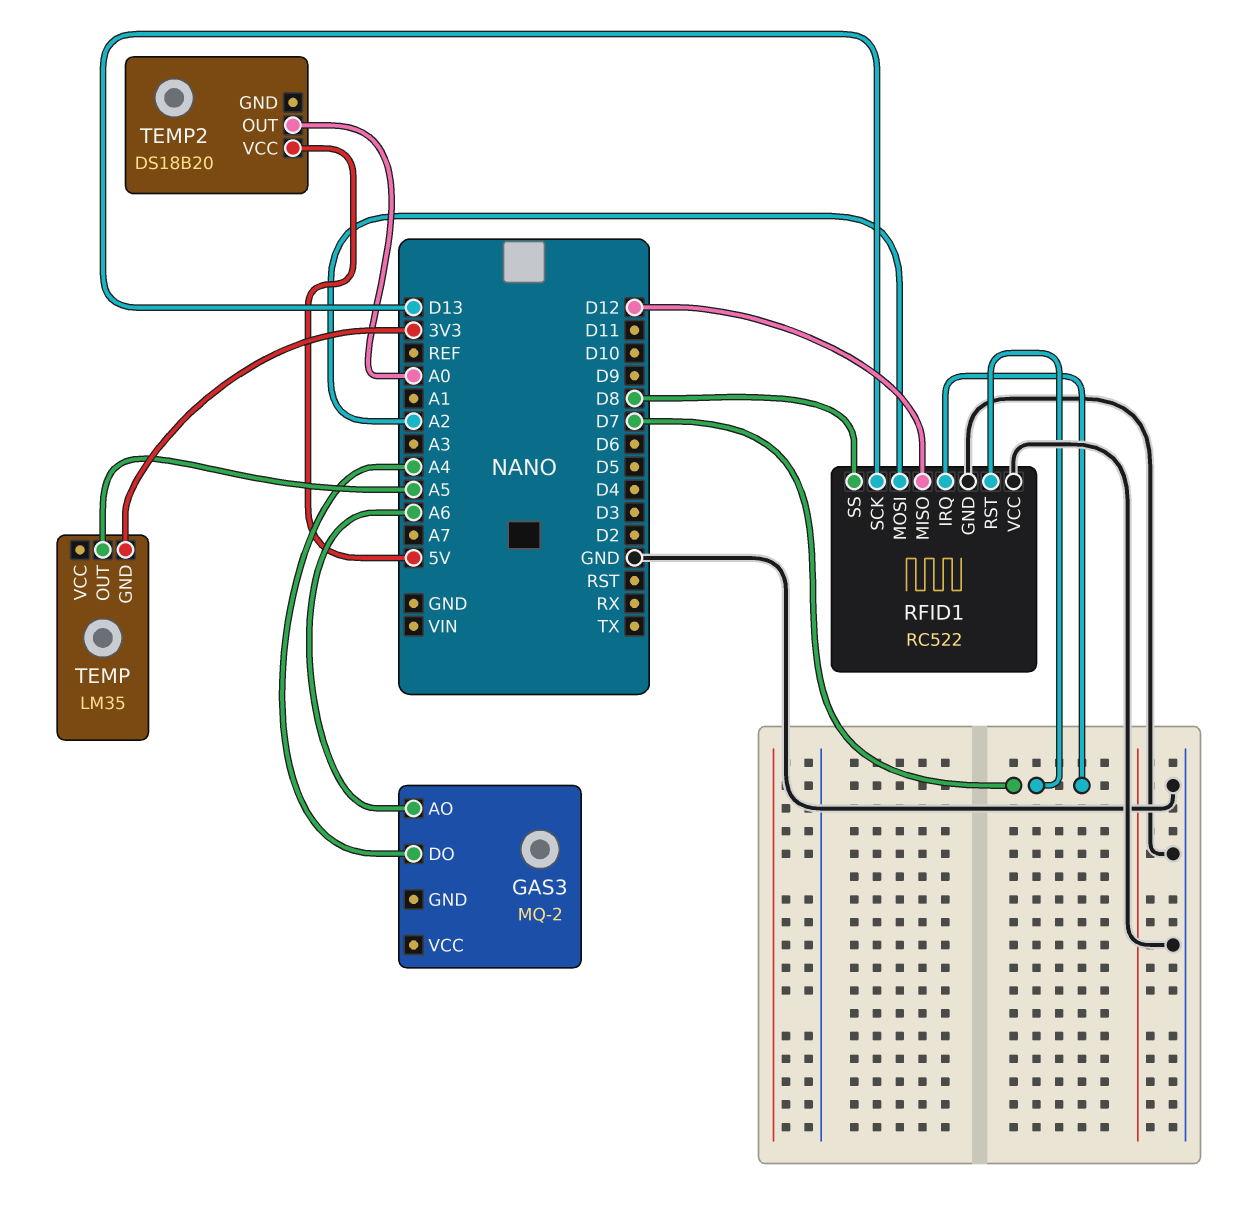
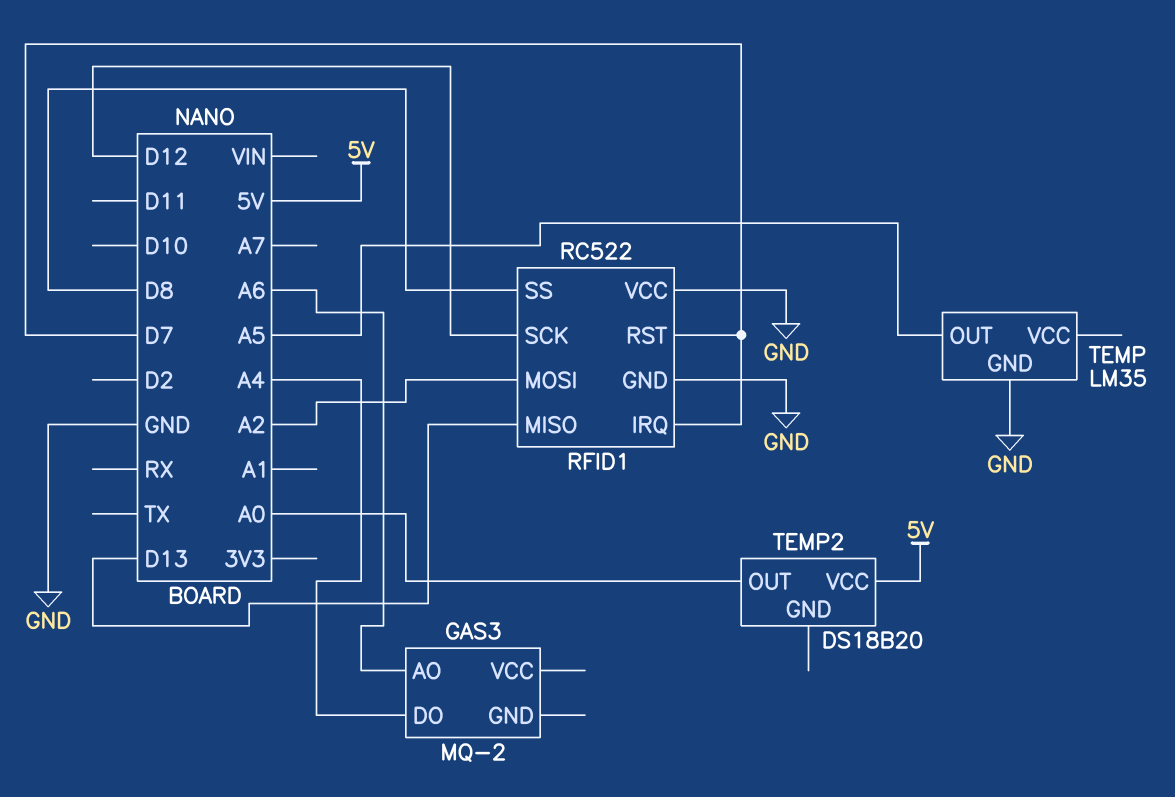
RFID1 pin MISO: D12 -> D13
RFID1 pin SCK: D13 -> D12
TEMP pin GND: 3V3 -> GND

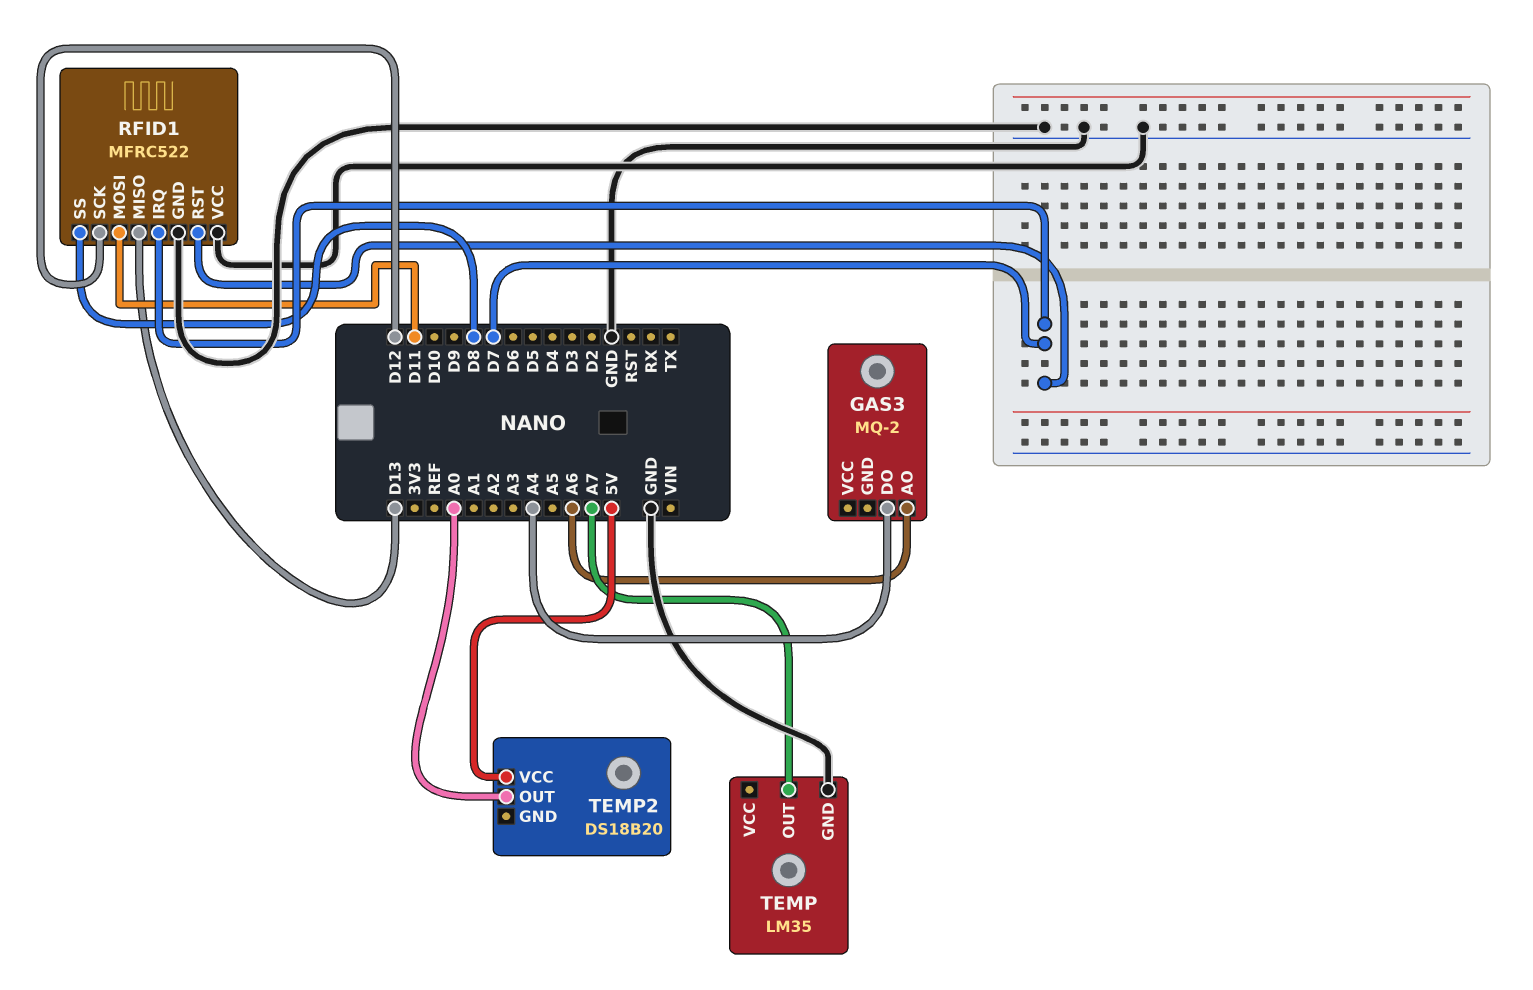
RFID1: RC522 -> MFRC522
RFID1 pin MOSI: A2 -> D11
TEMP pin OUT: A5 -> A7

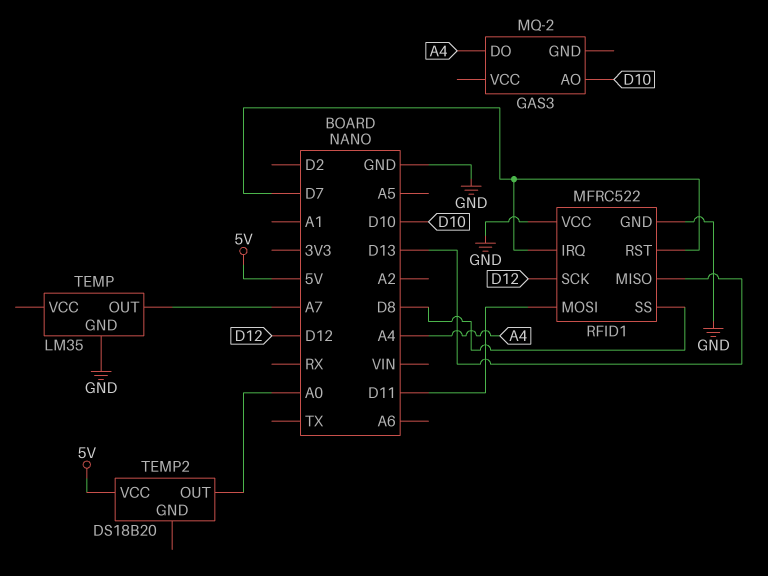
GAS3 pin AO: A6 -> D10

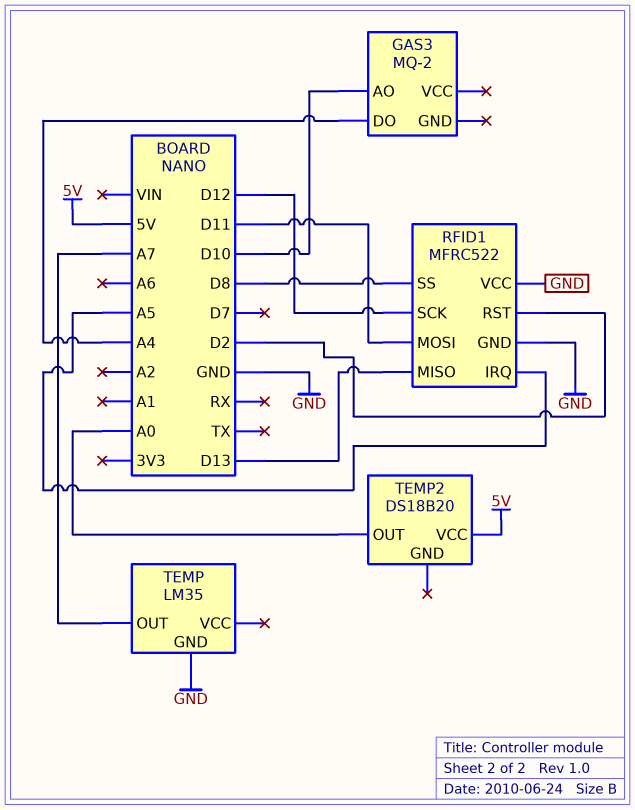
RFID1 pin IRQ: D7 -> A5
RFID1 pin RST: D7 -> D2

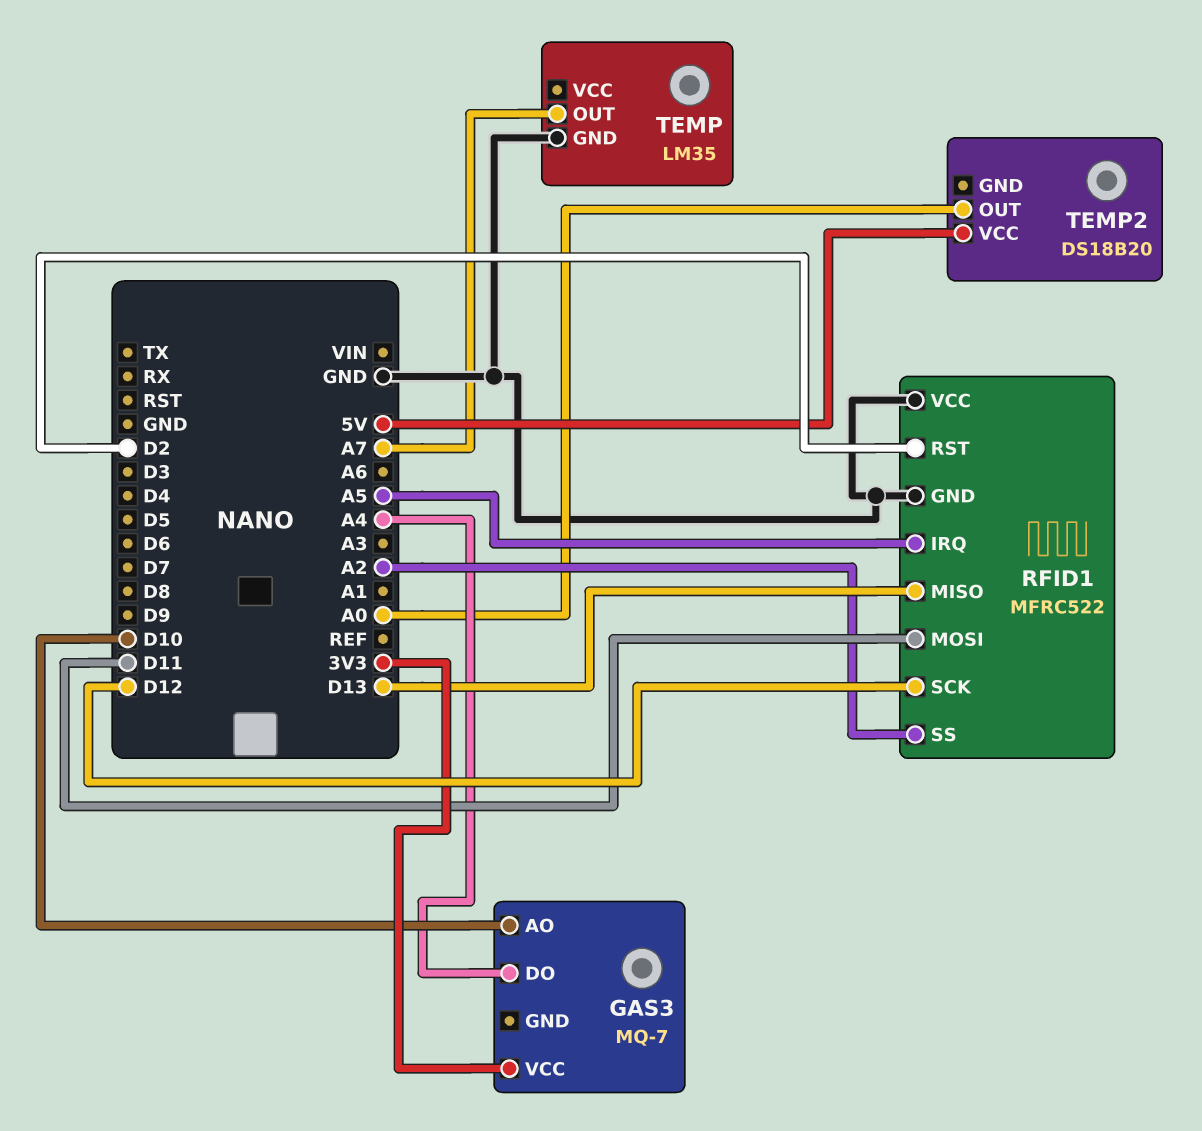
GAS3: MQ-2 -> MQ-7
GAS3 pin VCC: none -> 3V3
RFID1 pin SS: D8 -> A2

